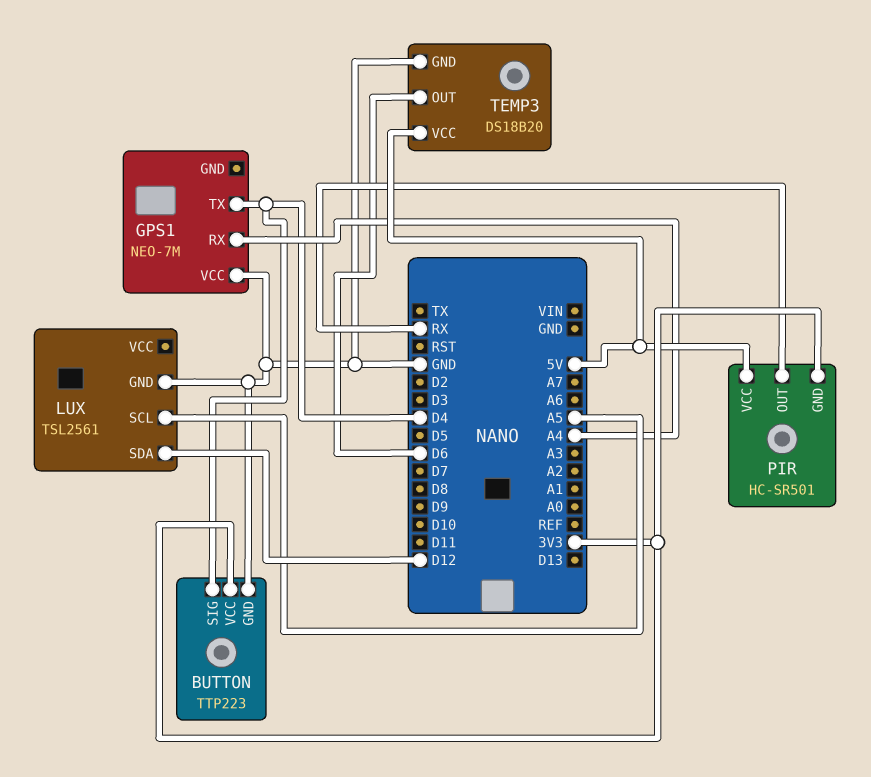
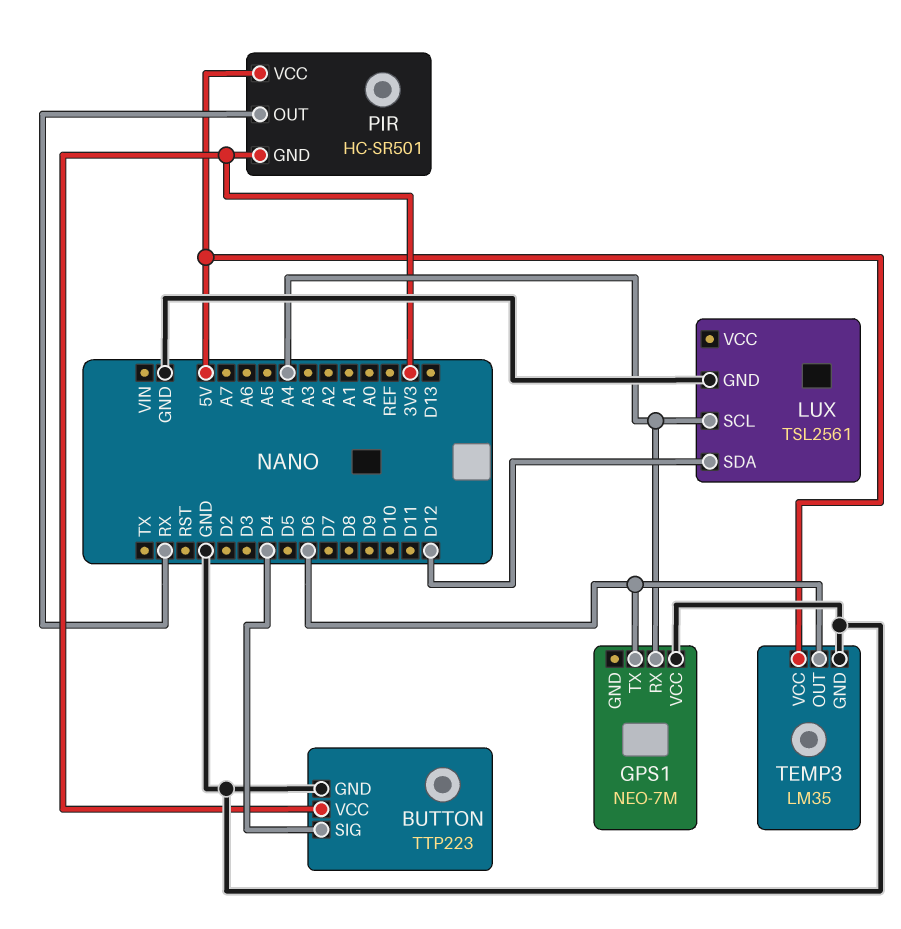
GPS1 pin TX: D4 -> D6
LUX pin SCL: A5 -> A4
TEMP3: DS18B20 -> LM35

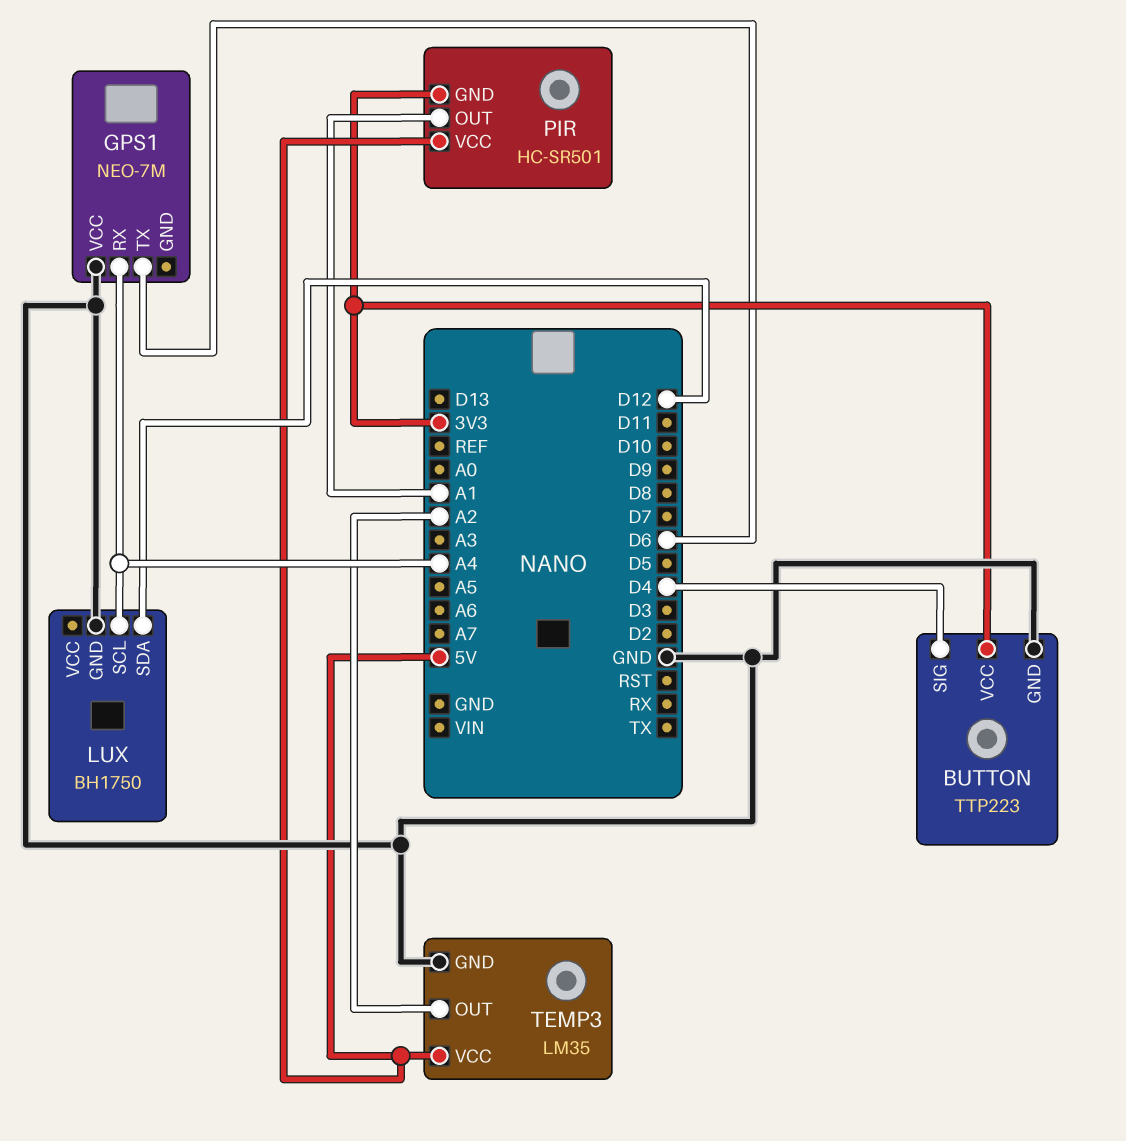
LUX: TSL2561 -> BH1750
PIR pin OUT: RX -> A1
TEMP3 pin OUT: D6 -> A2

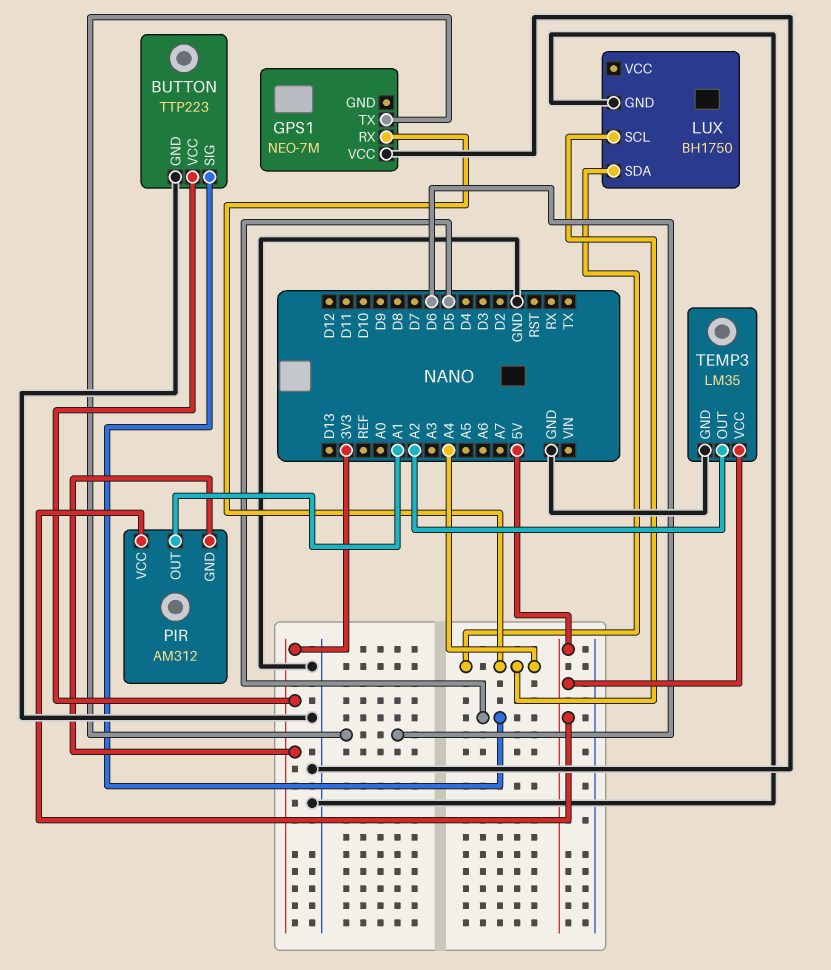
BUTTON pin SIG: D4 -> D5
LUX pin SDA: D12 -> A4
PIR: HC-SR501 -> AM312

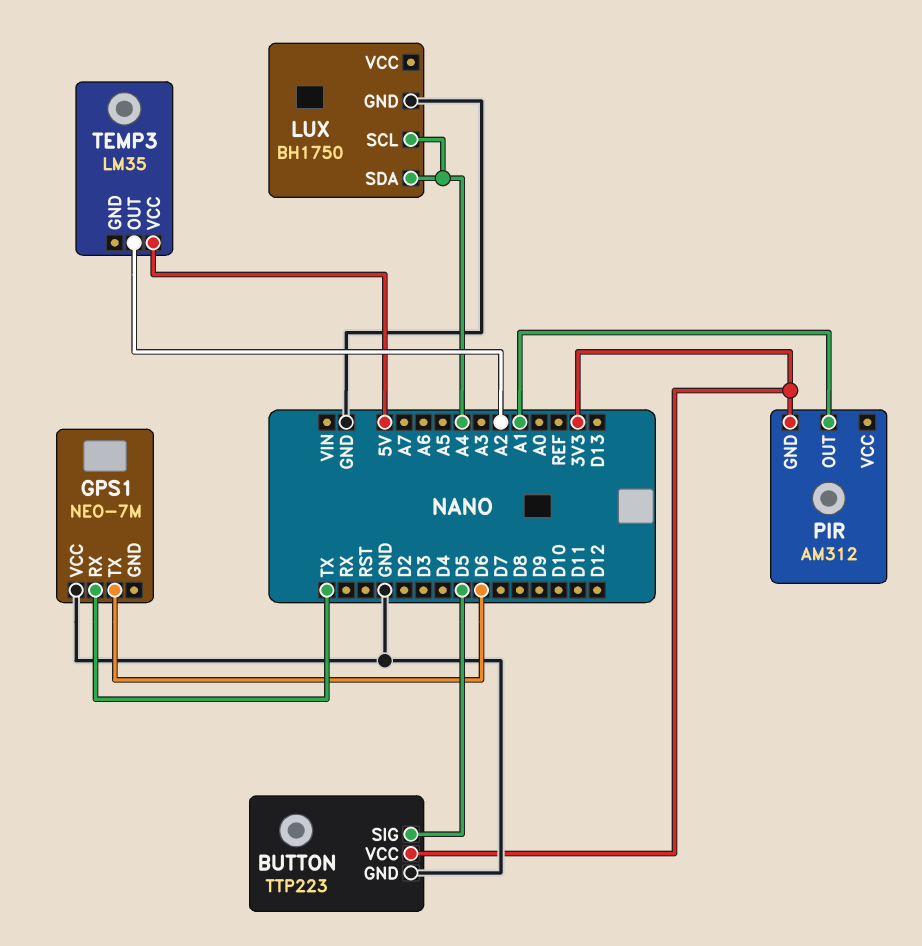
GPS1 pin RX: A4 -> TX
PIR pin VCC: 5V -> none
TEMP3 pin GND: GND -> none

